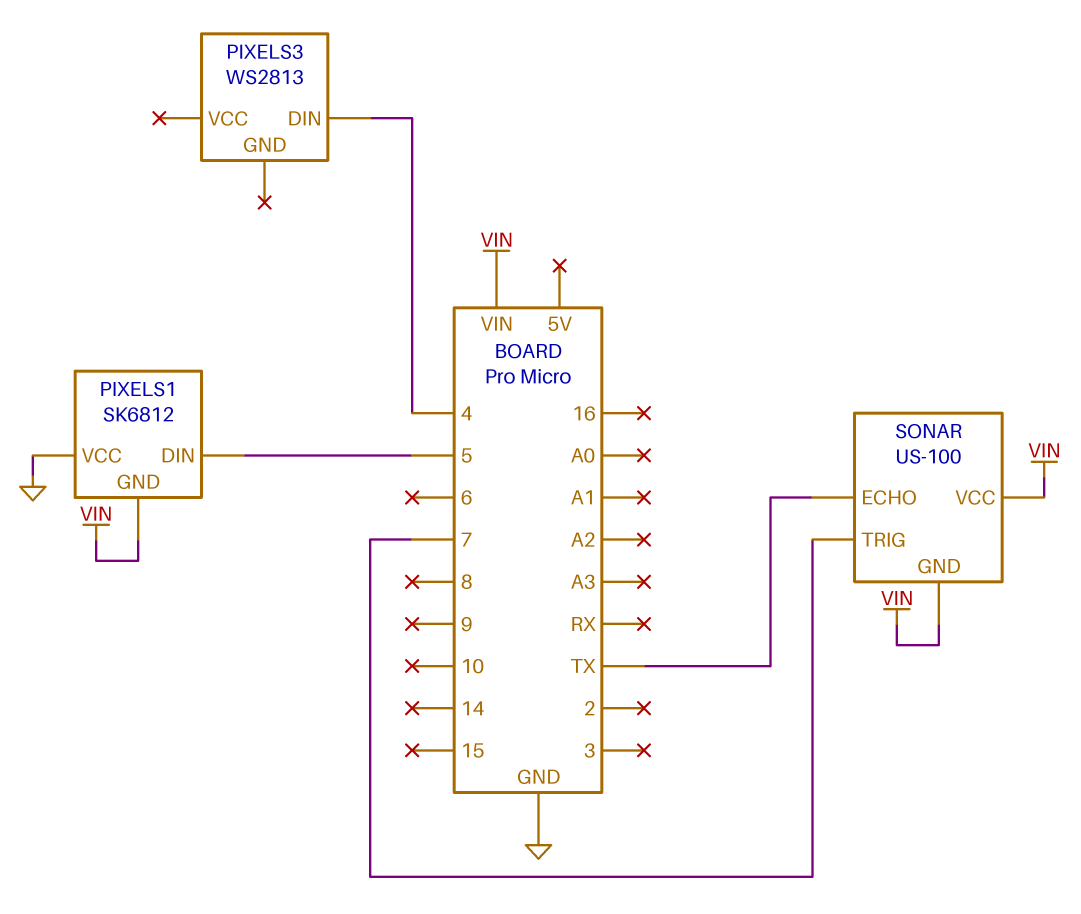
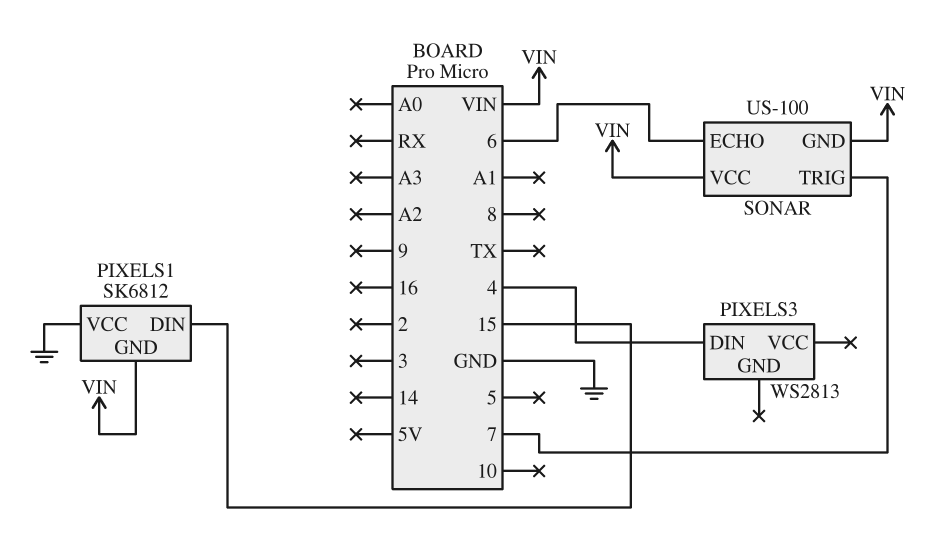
PIXELS1 pin DIN: 5 -> 15
SONAR pin ECHO: TX -> 6

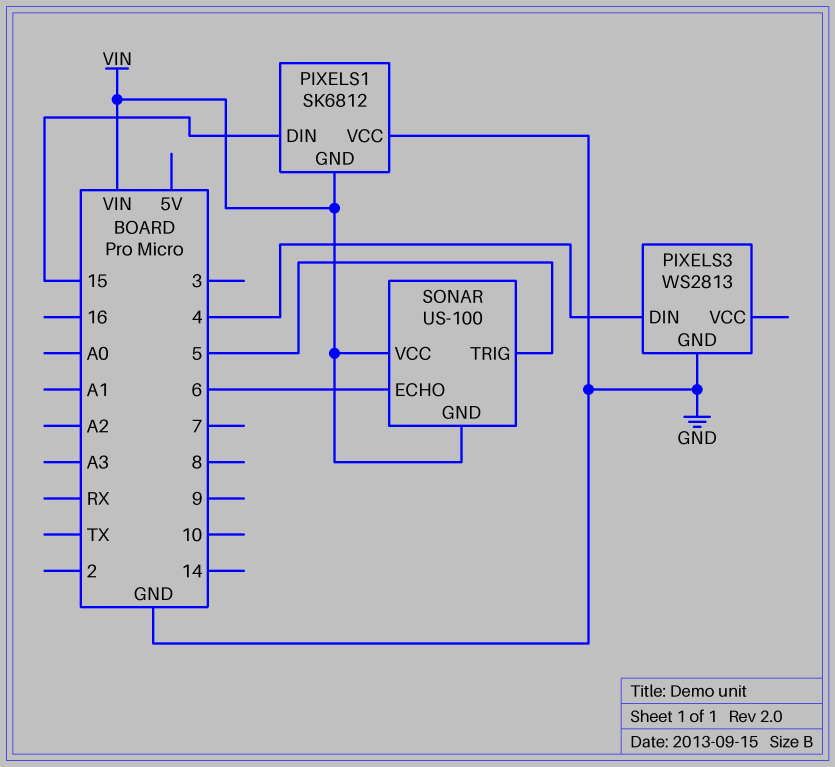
PIXELS3 pin GND: none -> GND
SONAR pin TRIG: 7 -> 5

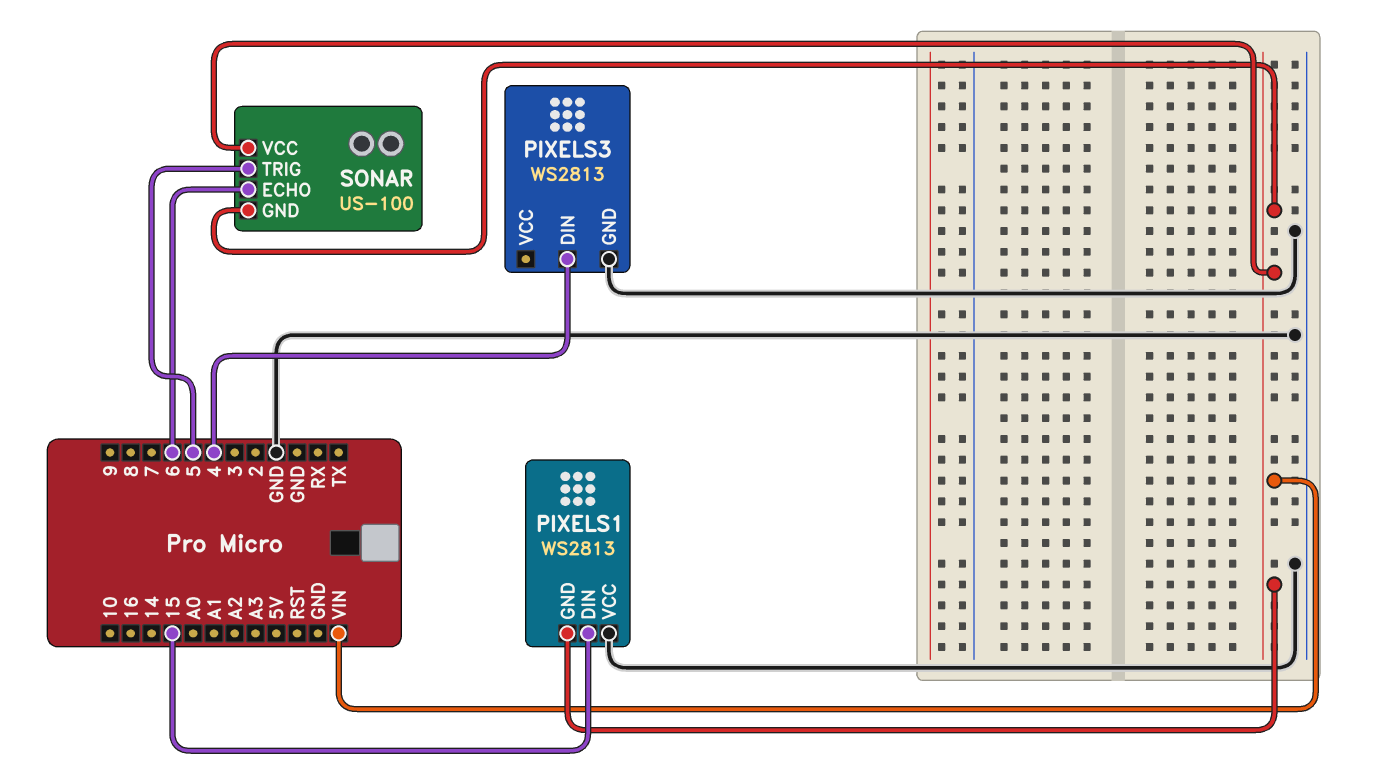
PIXELS1: SK6812 -> WS2813

